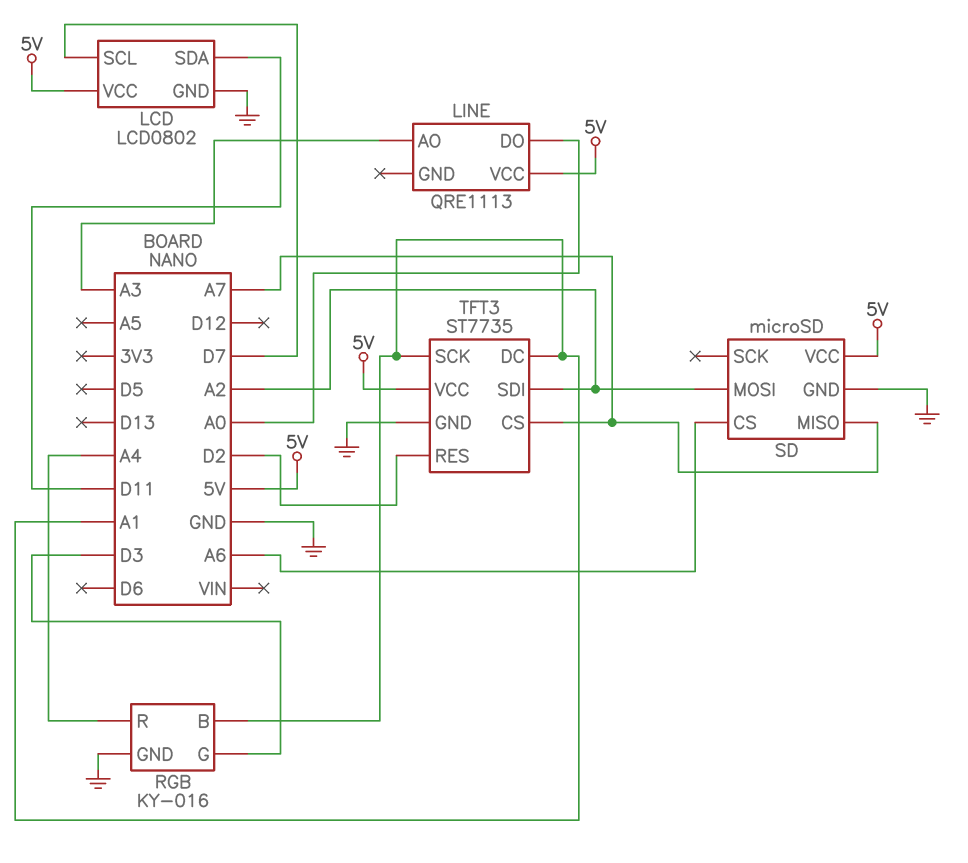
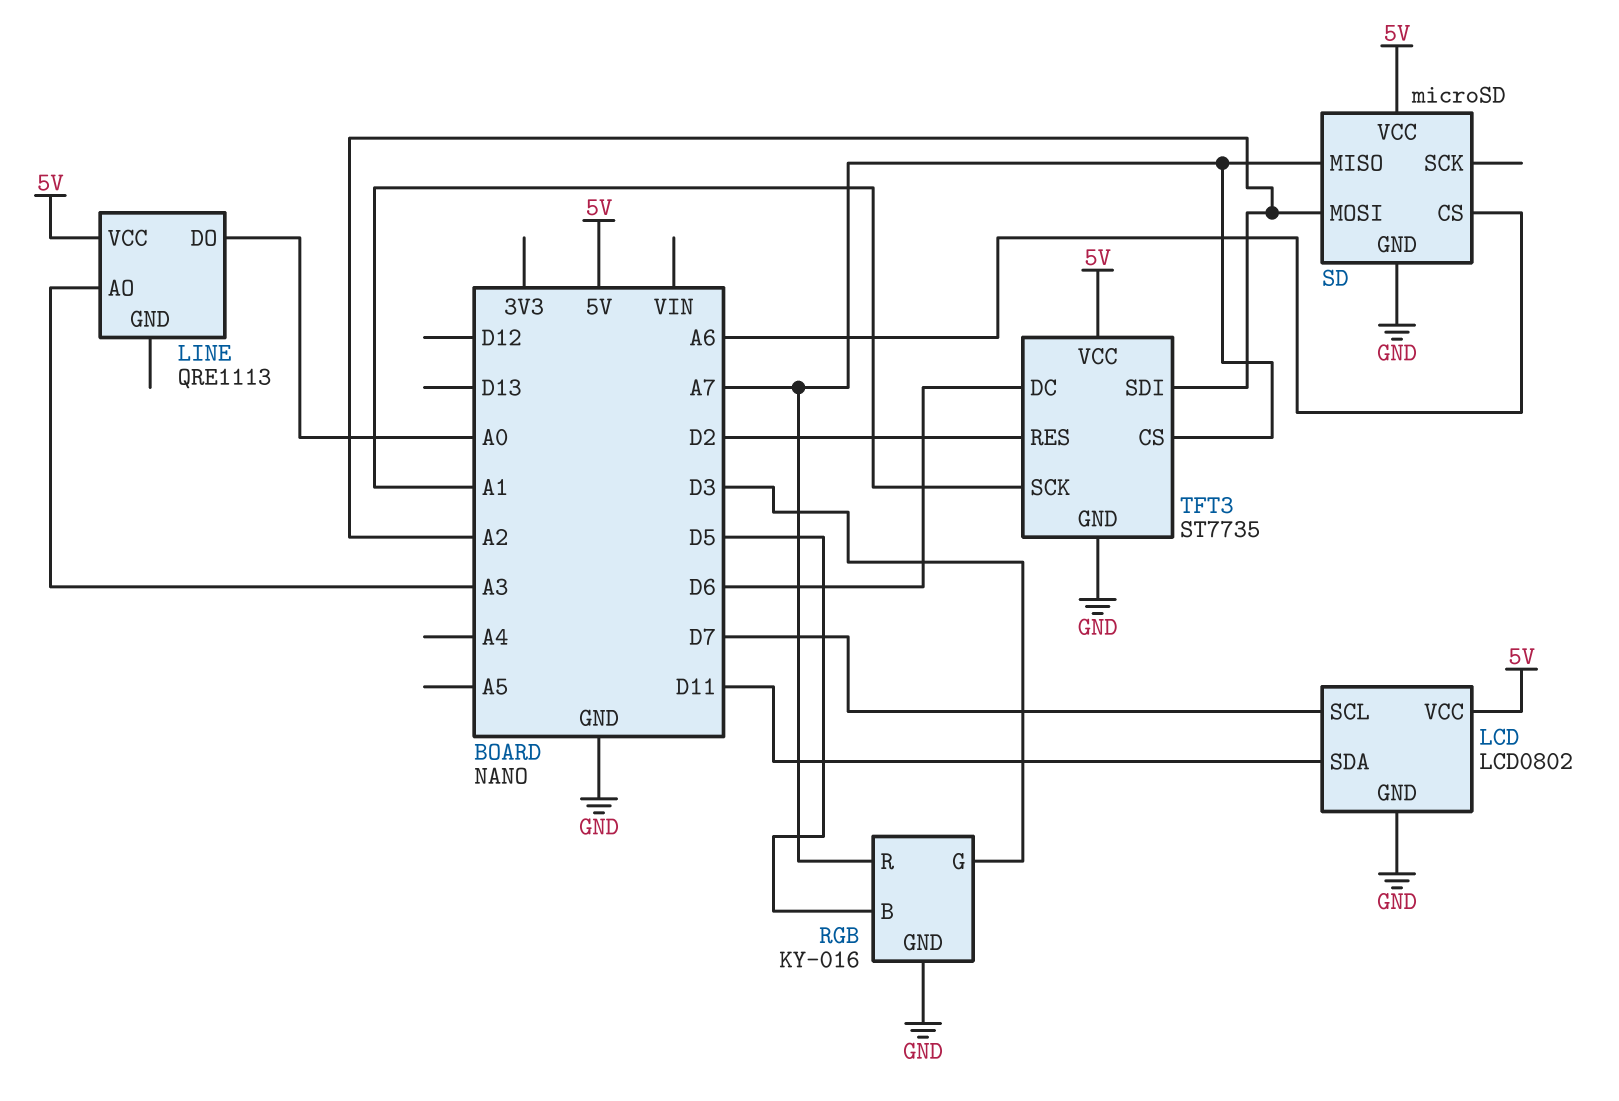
RGB pin B: A1 -> D5
RGB pin R: A4 -> A7
TFT3 pin DC: A1 -> D6

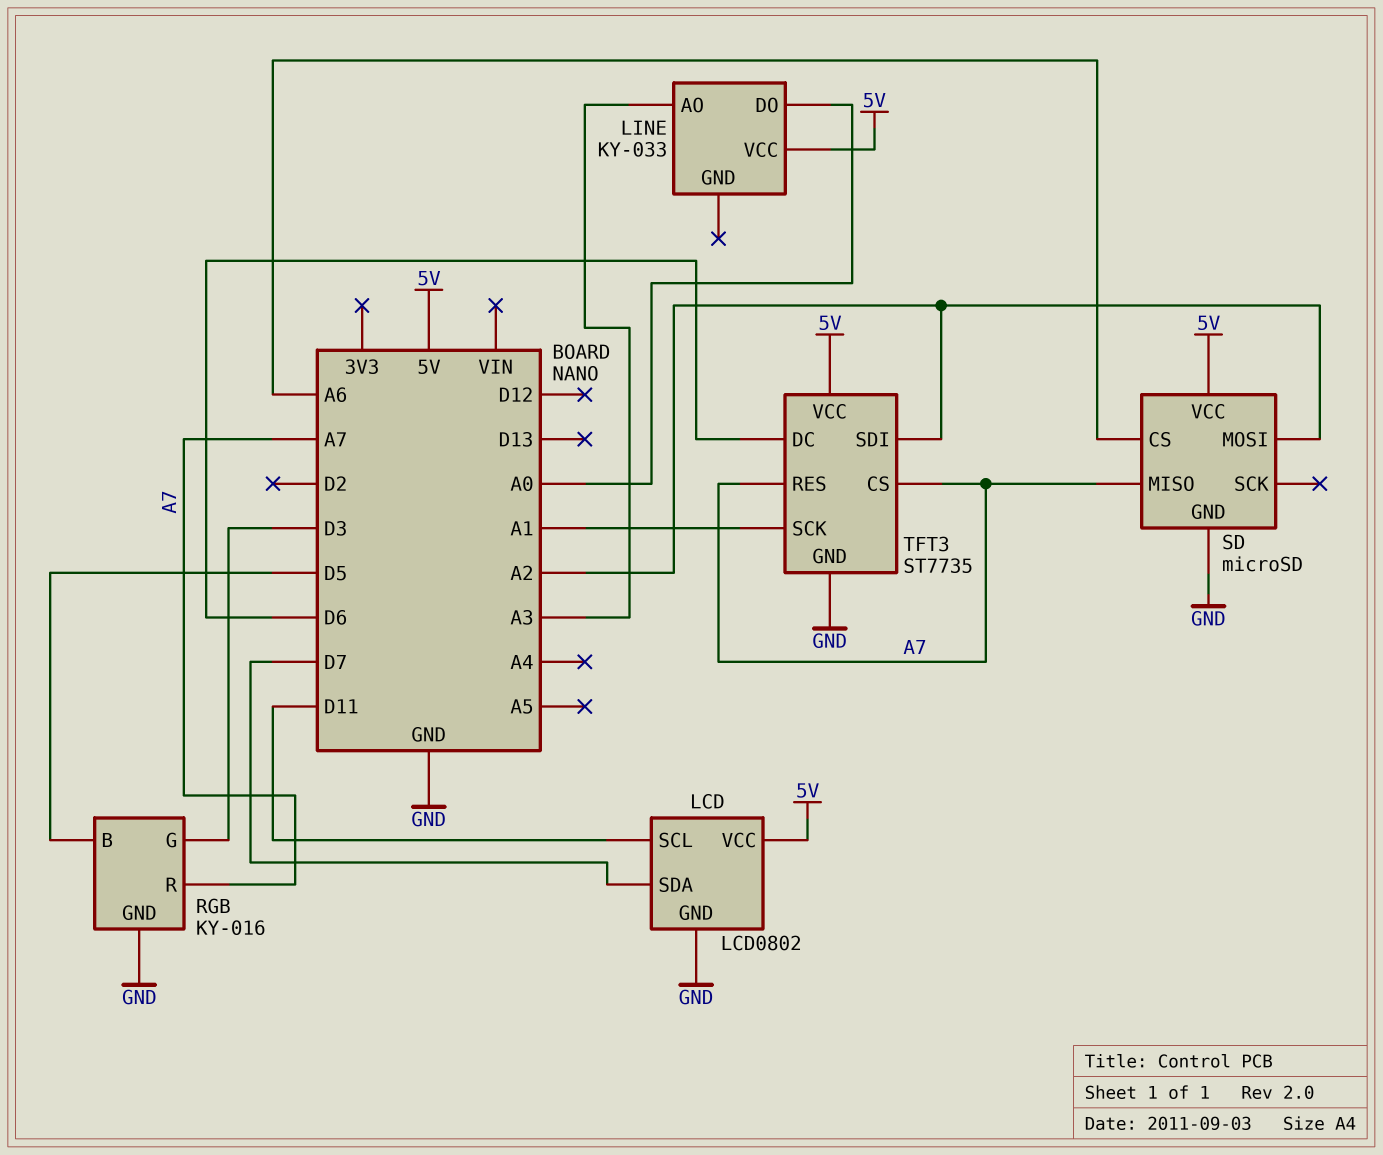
LCD pin SCL: D7 -> D11
LCD pin SDA: D11 -> D7
LINE: QRE1113 -> KY-033
TFT3 pin RES: D2 -> A7

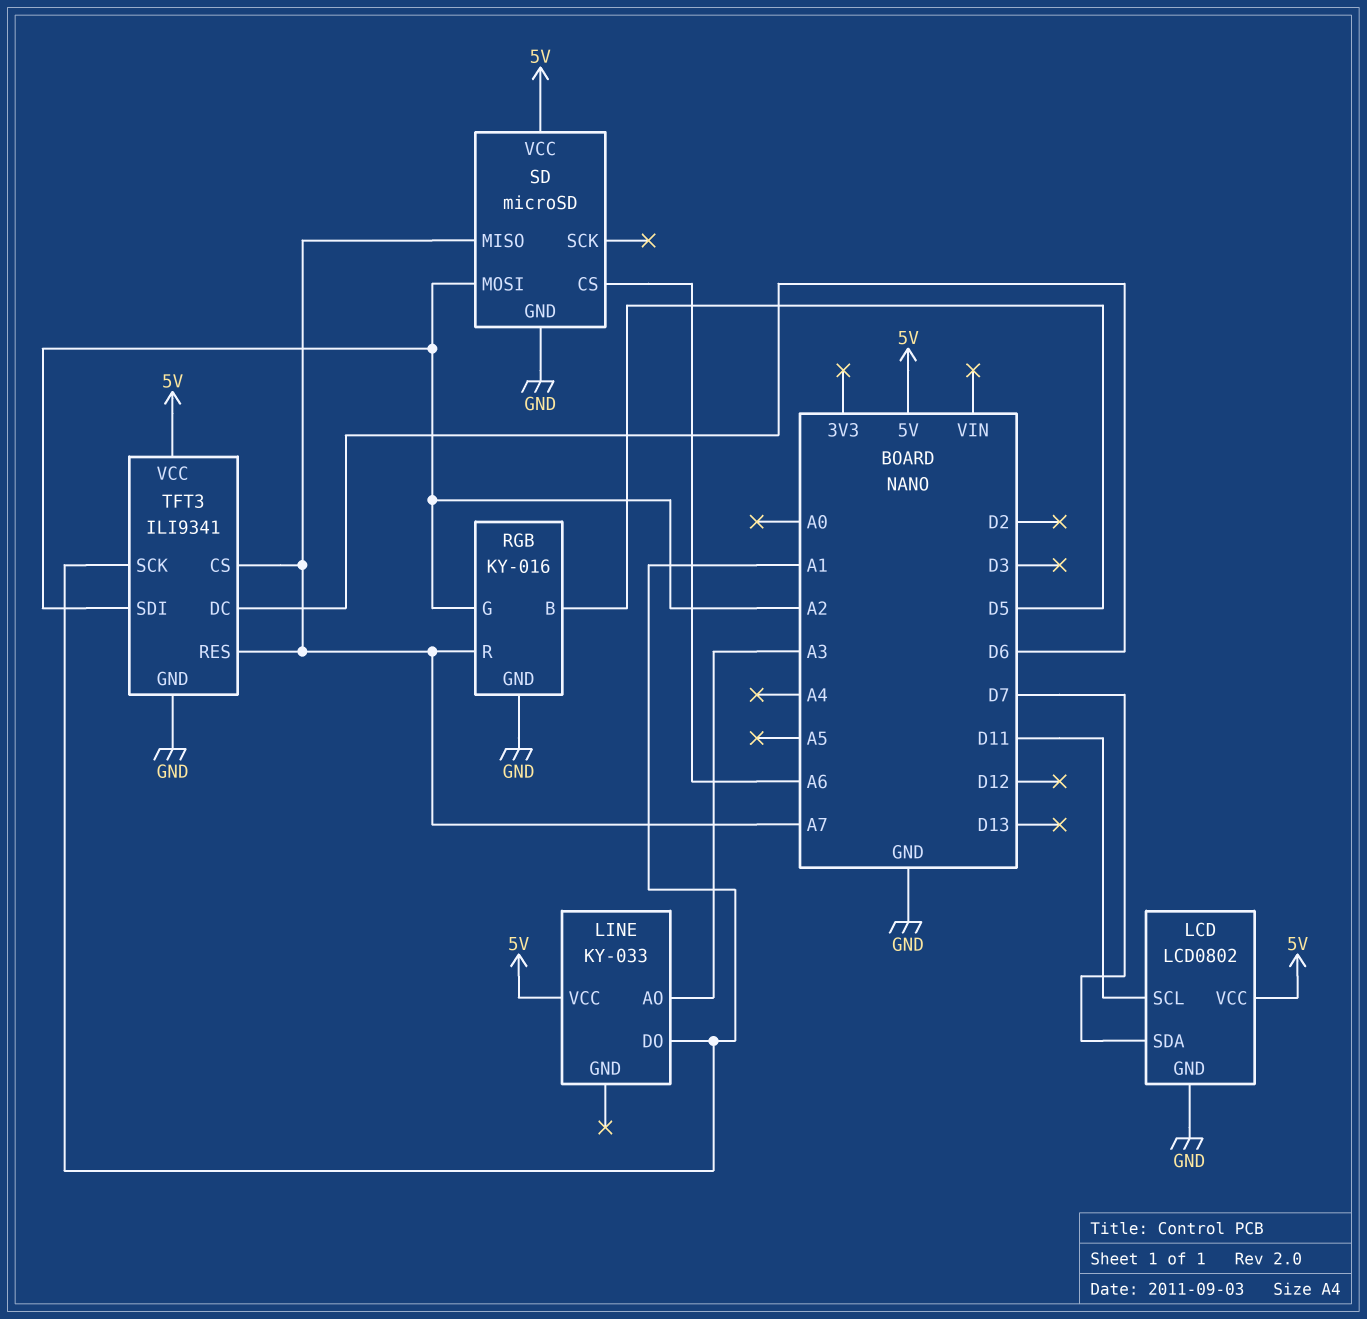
LINE pin DO: A0 -> A1
RGB pin G: D3 -> A2
TFT3: ST7735 -> ILI9341

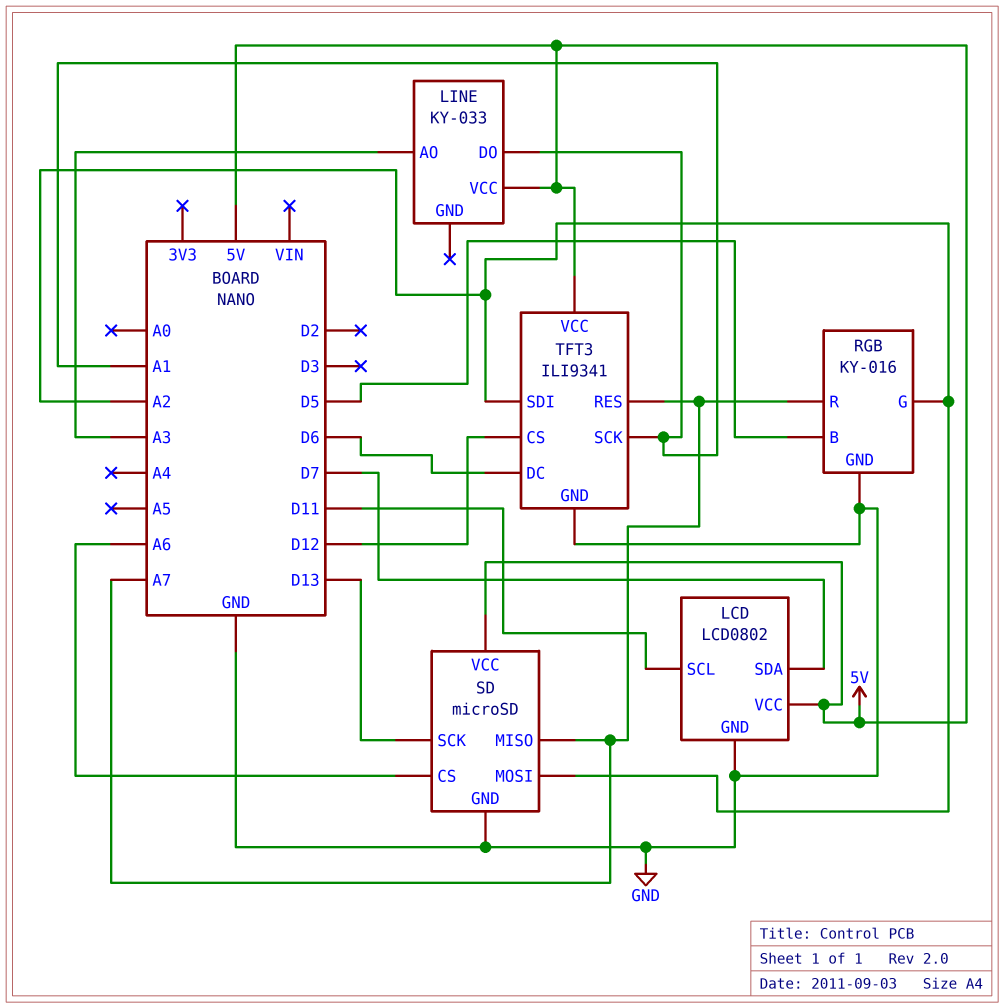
SD pin SCK: none -> D13
TFT3 pin CS: A7 -> D12

